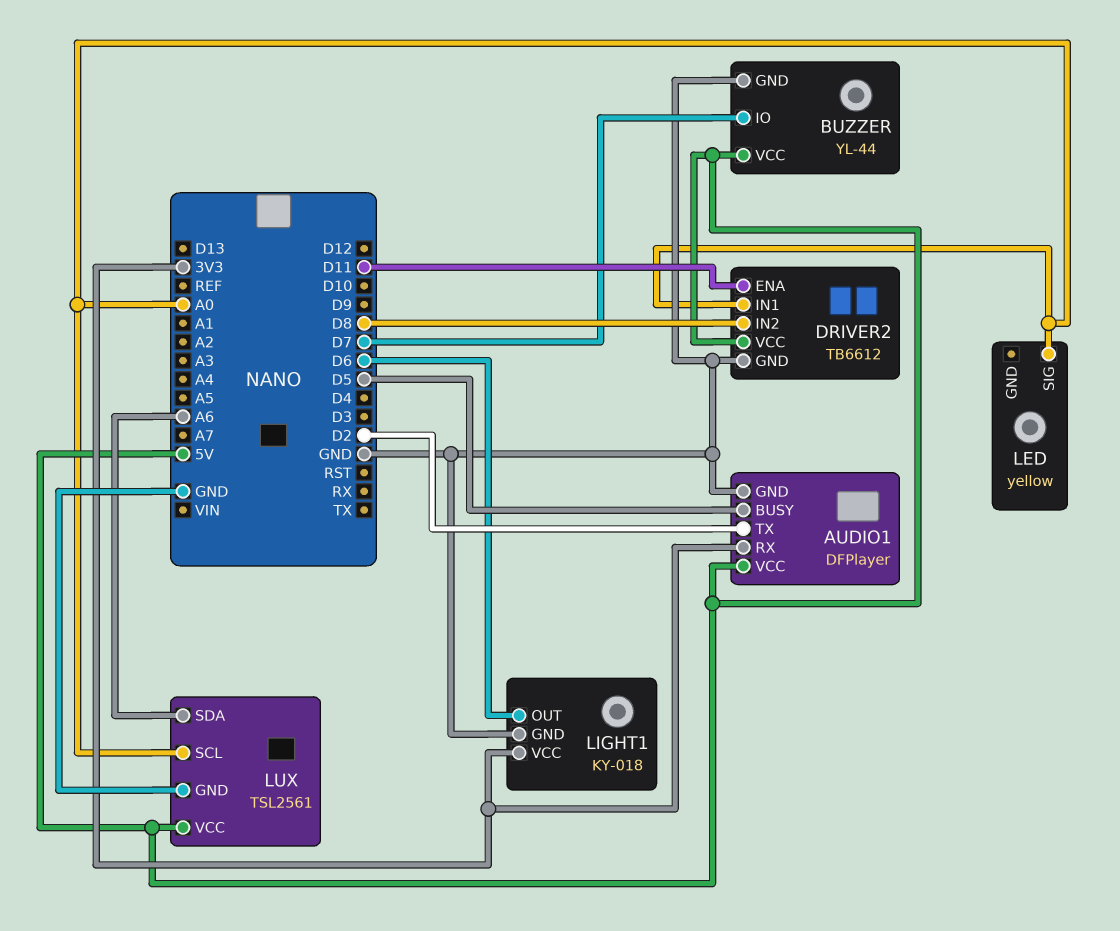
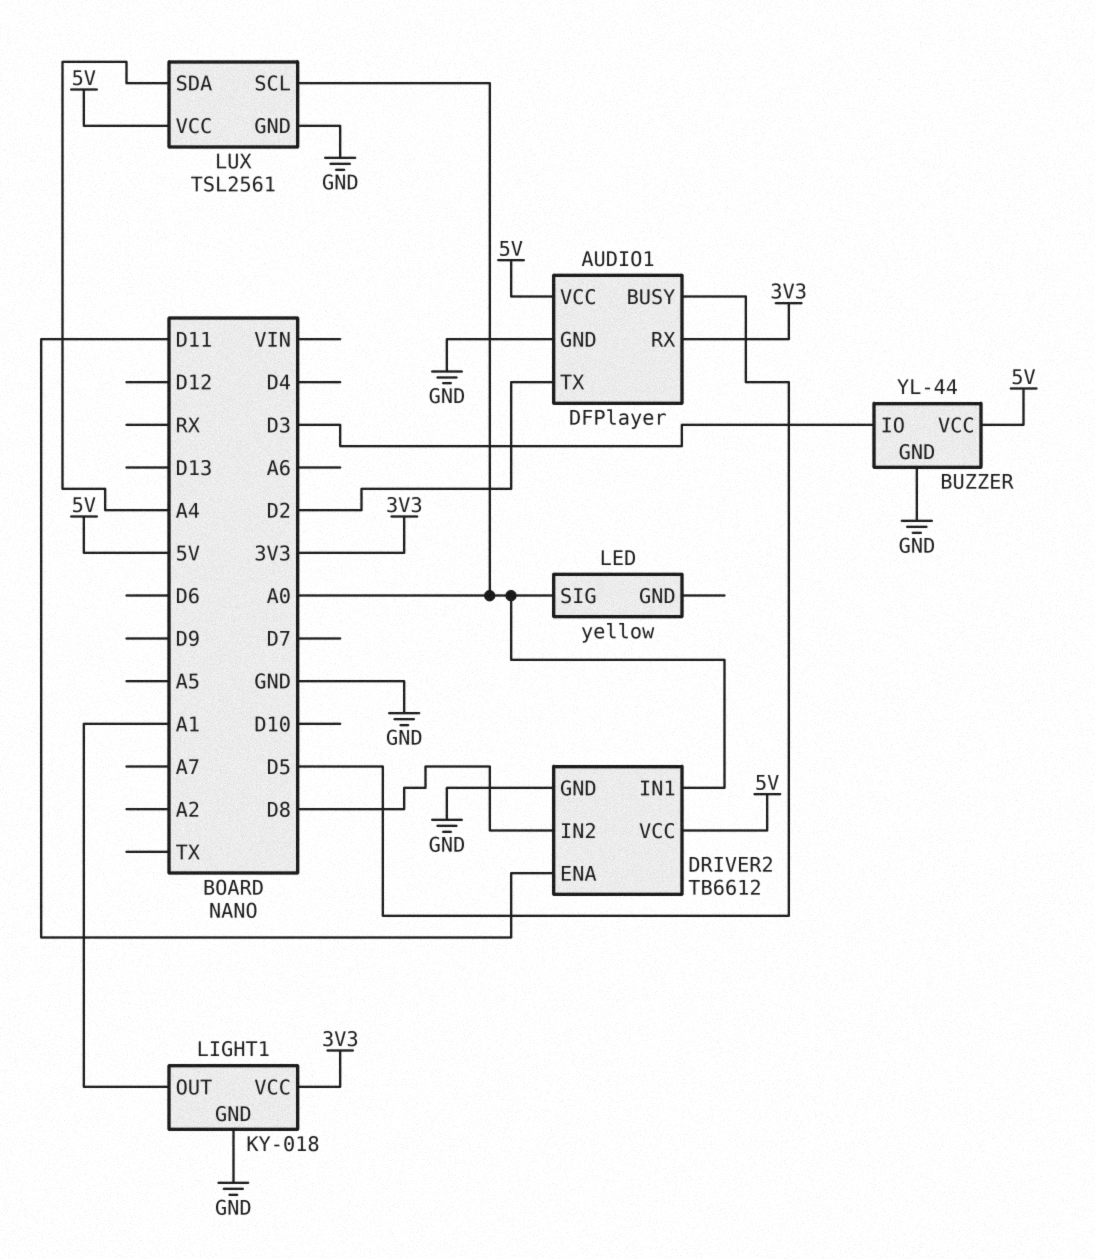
BUZZER pin IO: D7 -> D3
LIGHT1 pin OUT: D6 -> A1
LUX pin SDA: A6 -> A4

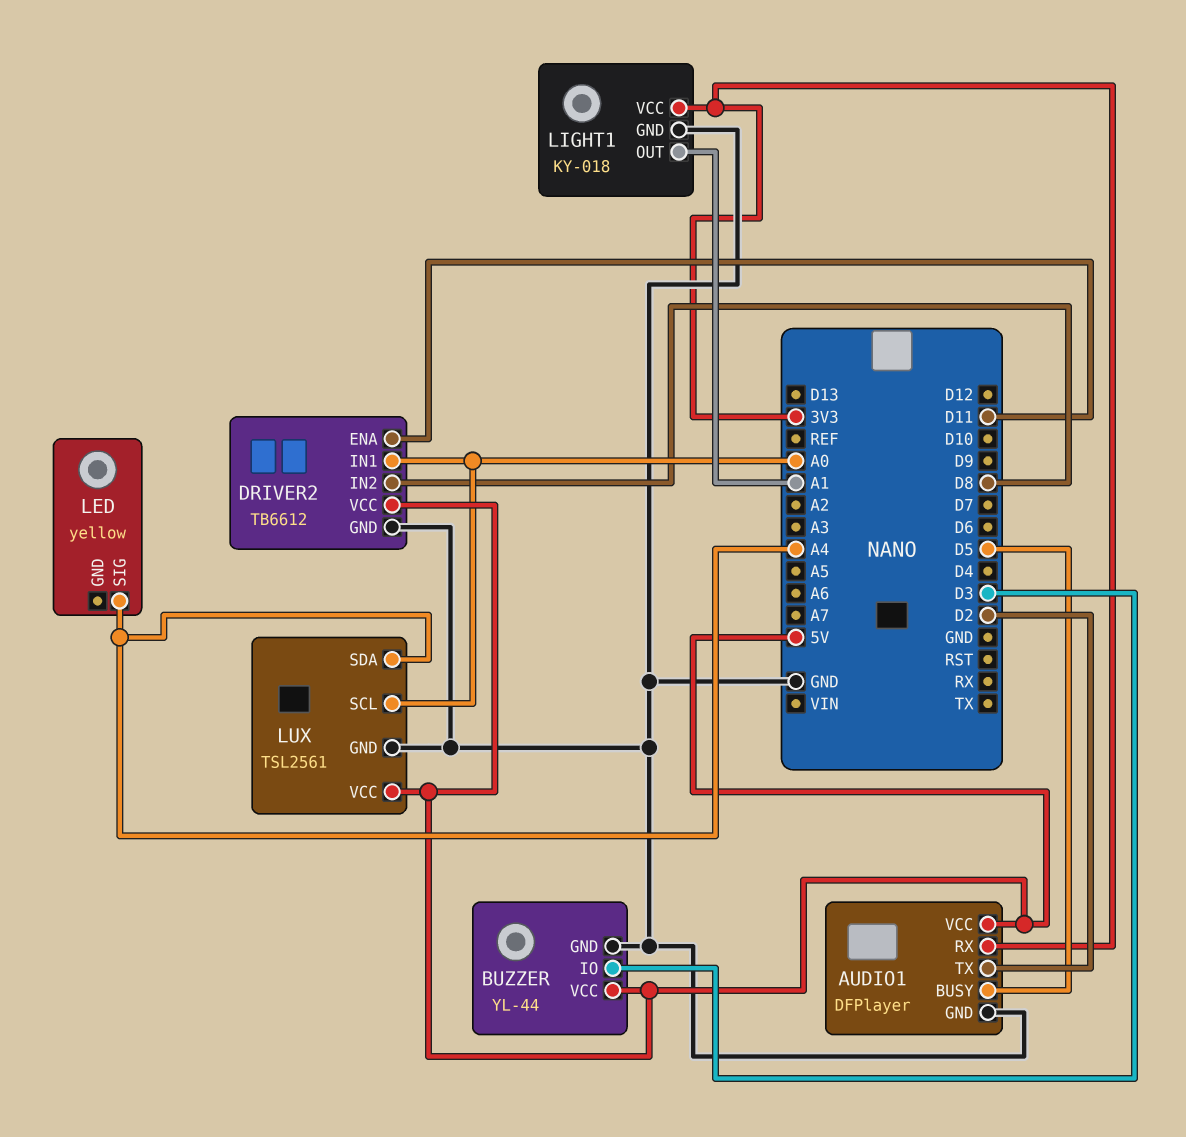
LED pin SIG: A0 -> A4

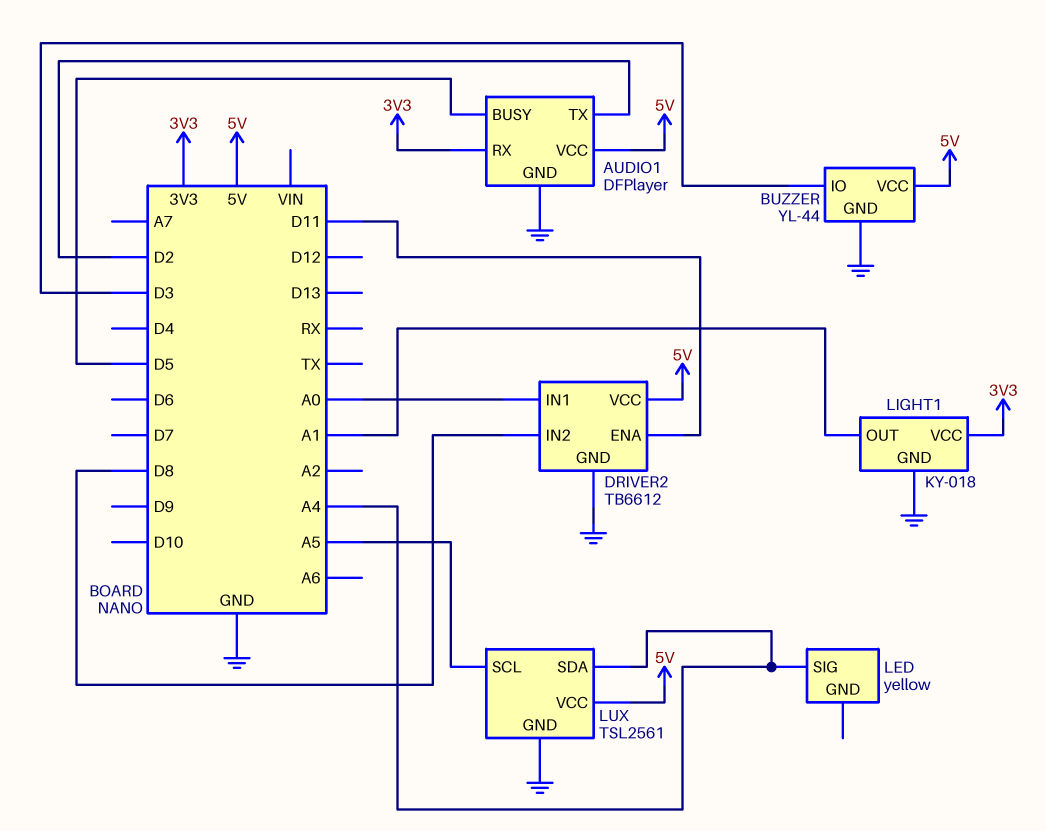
LUX pin SCL: A0 -> A5

